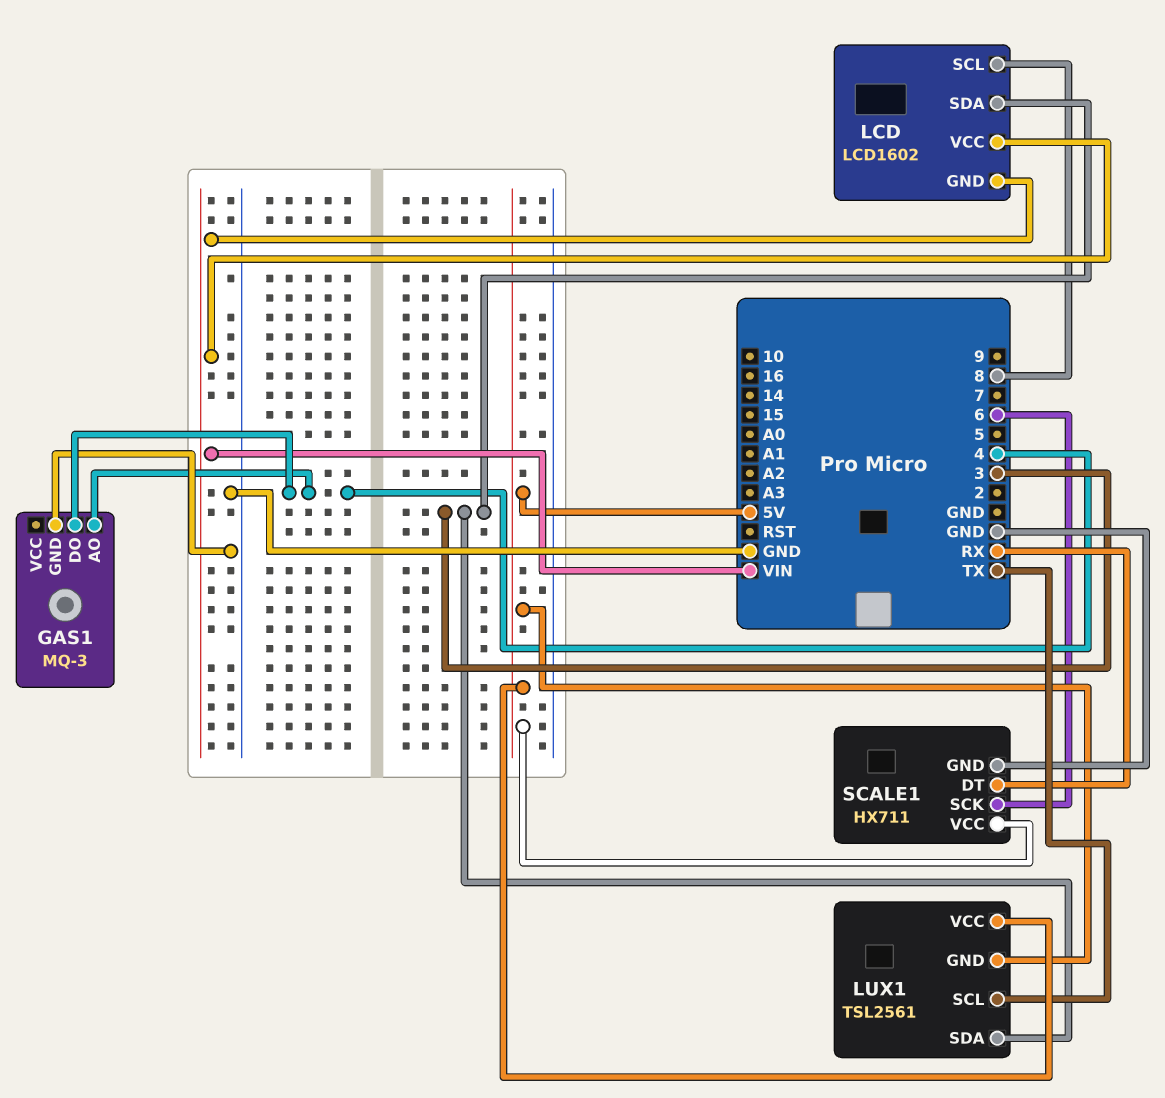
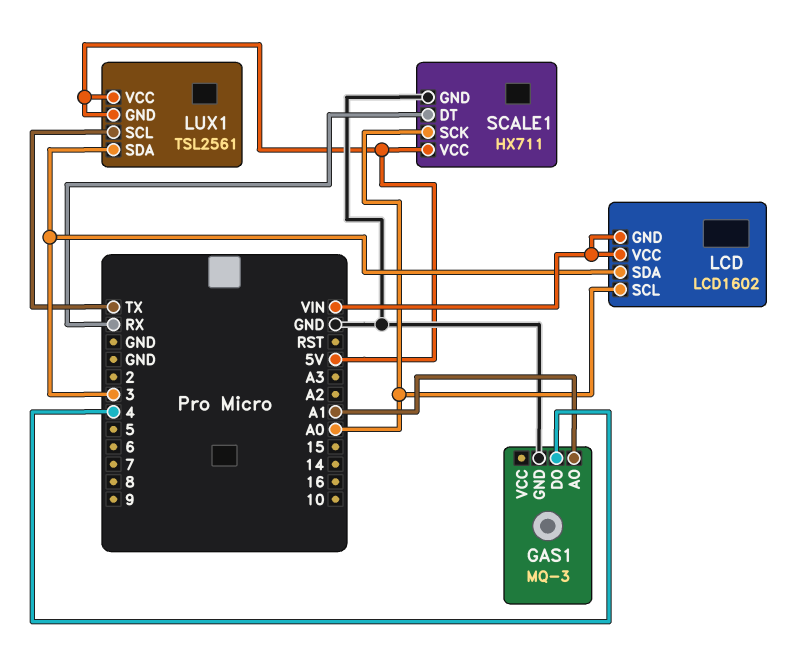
GAS1 pin AO: 4 -> A1
LCD pin SCL: 8 -> A0
SCALE1 pin SCK: 6 -> A0

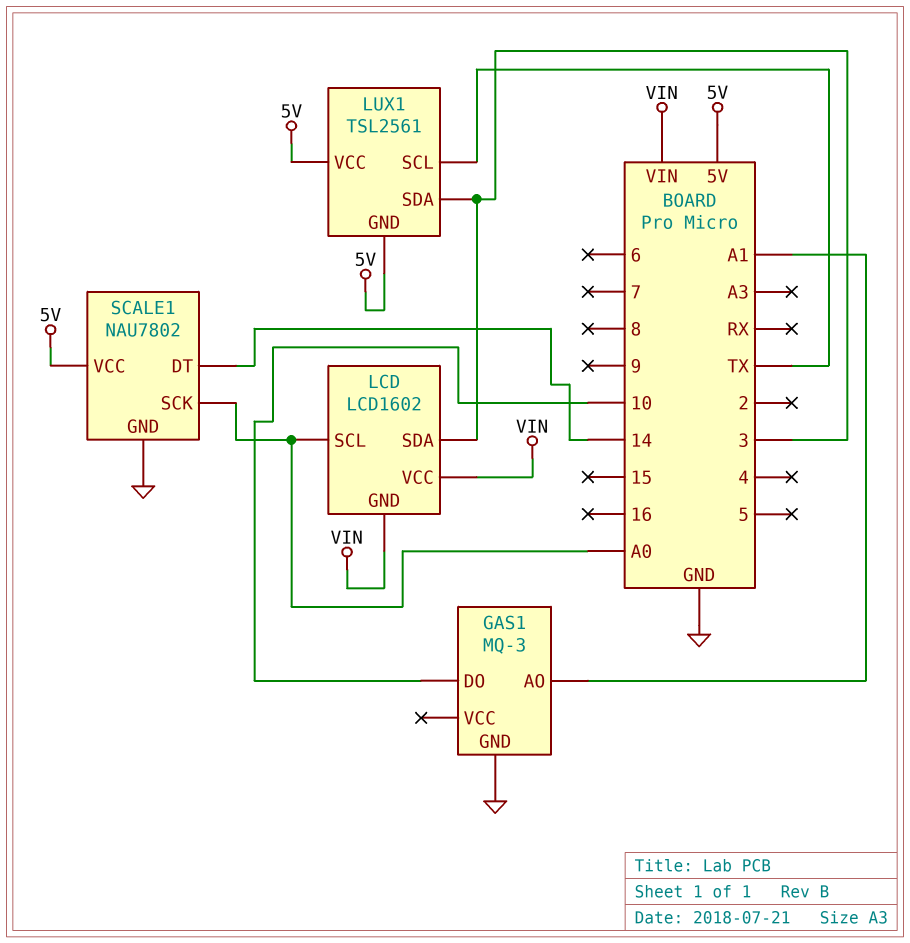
GAS1 pin DO: 4 -> 10
SCALE1: HX711 -> NAU7802
SCALE1 pin DT: RX -> 14

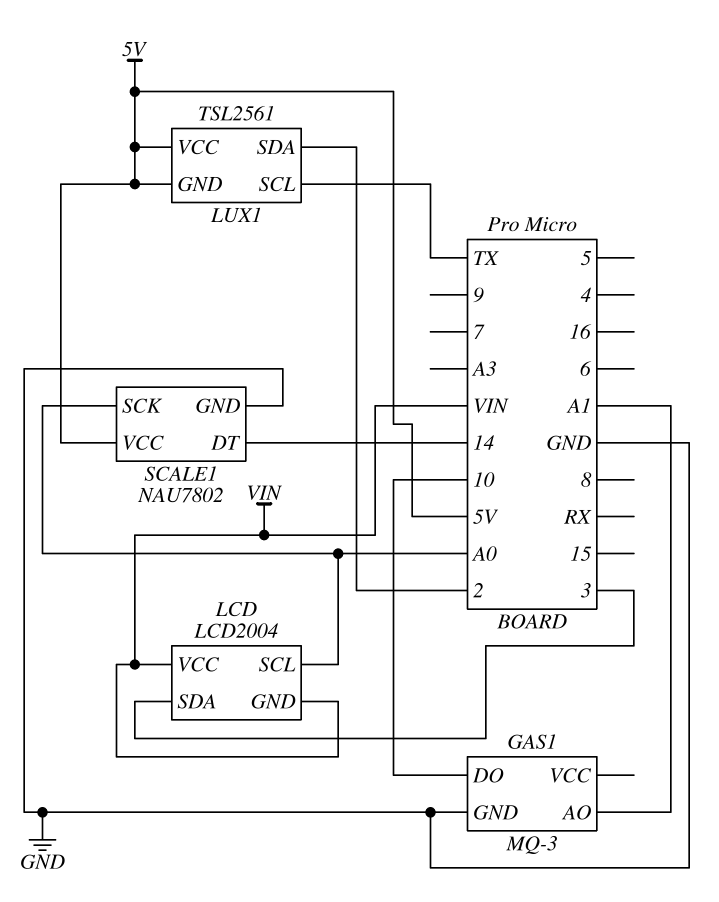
LCD: LCD1602 -> LCD2004
LUX1 pin SDA: 3 -> 2

